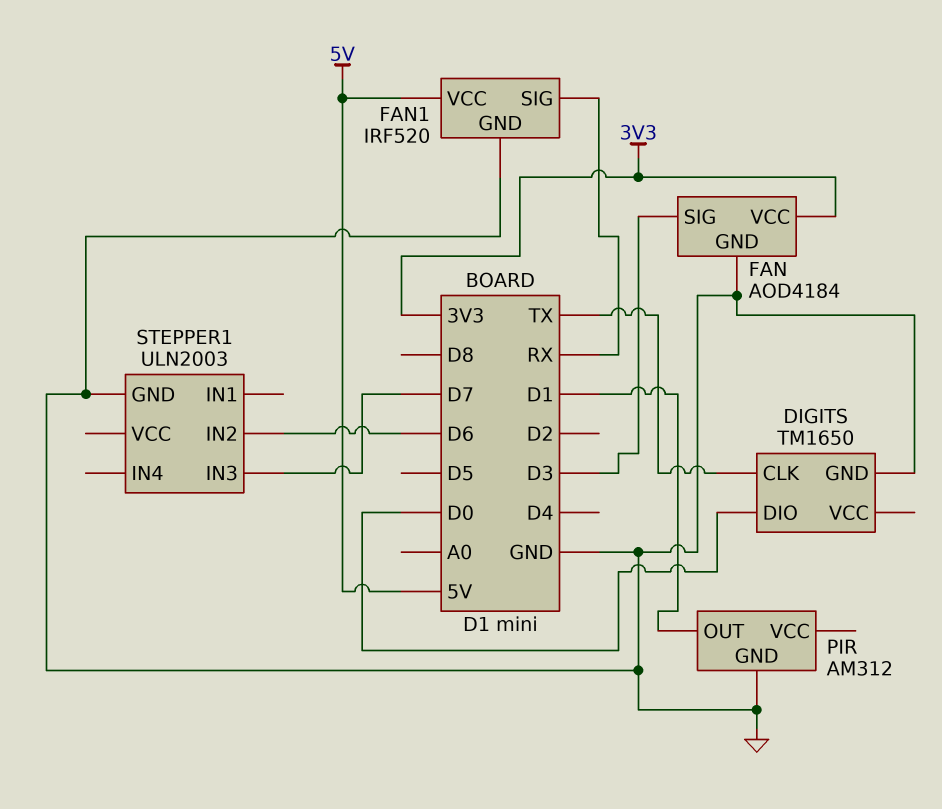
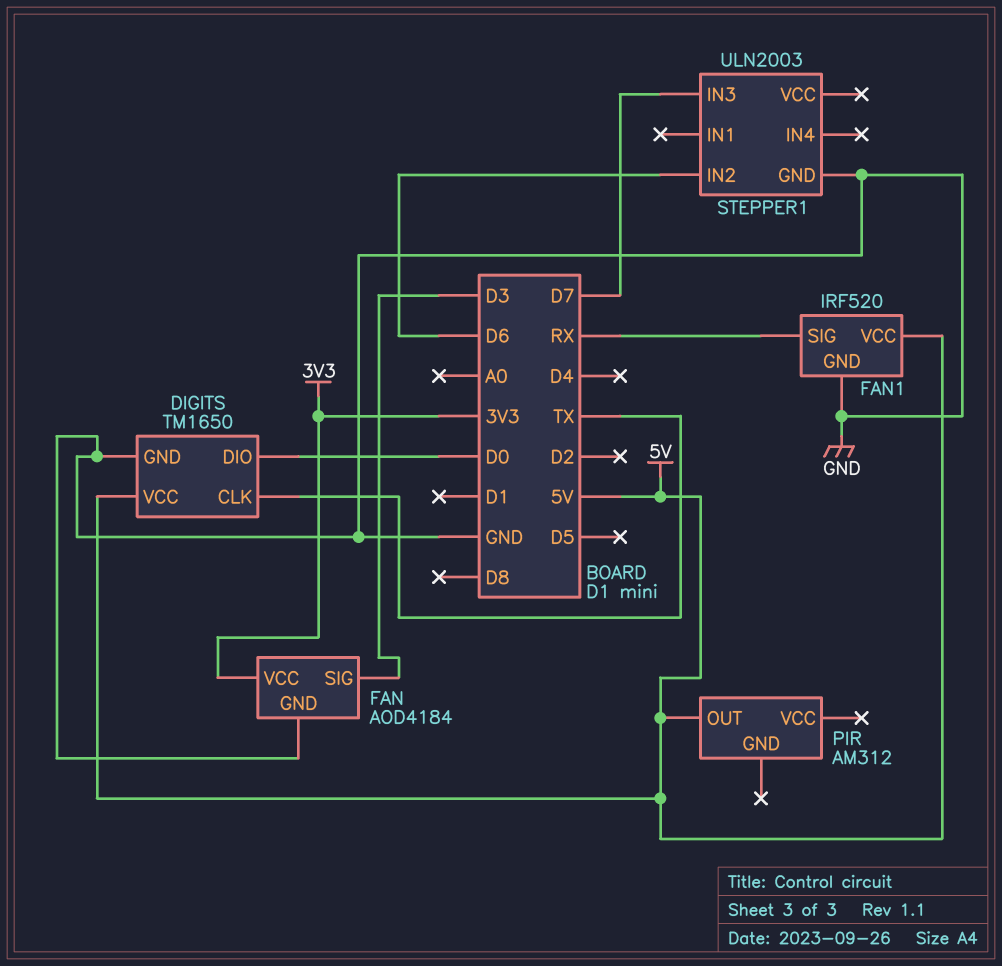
DIGITS pin VCC: none -> 5V
PIR pin GND: GND -> none
PIR pin OUT: D1 -> 5V

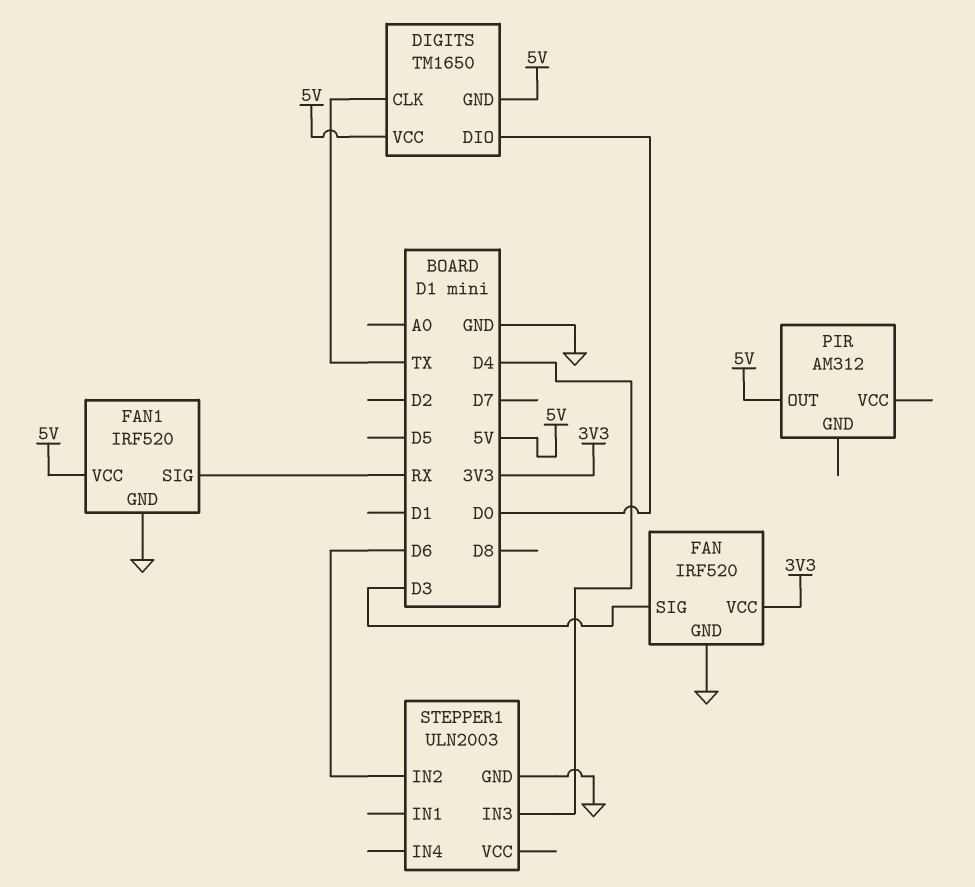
DIGITS pin GND: GND -> 5V
FAN: AOD4184 -> IRF520
STEPPER1 pin IN3: D7 -> D4

